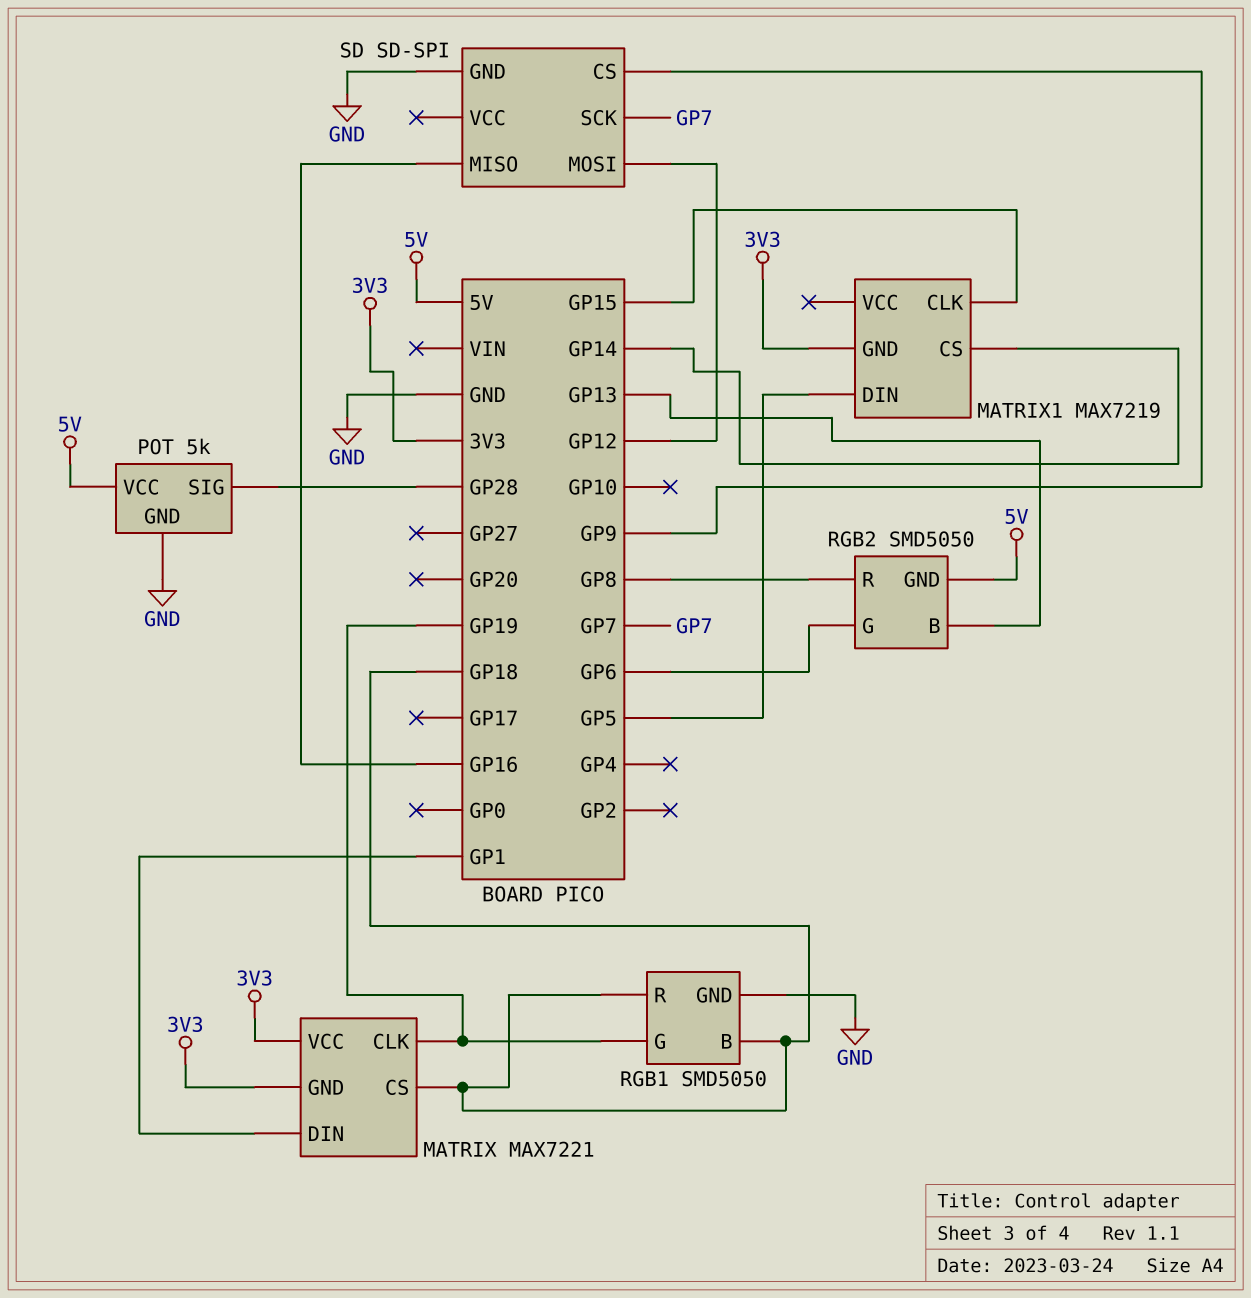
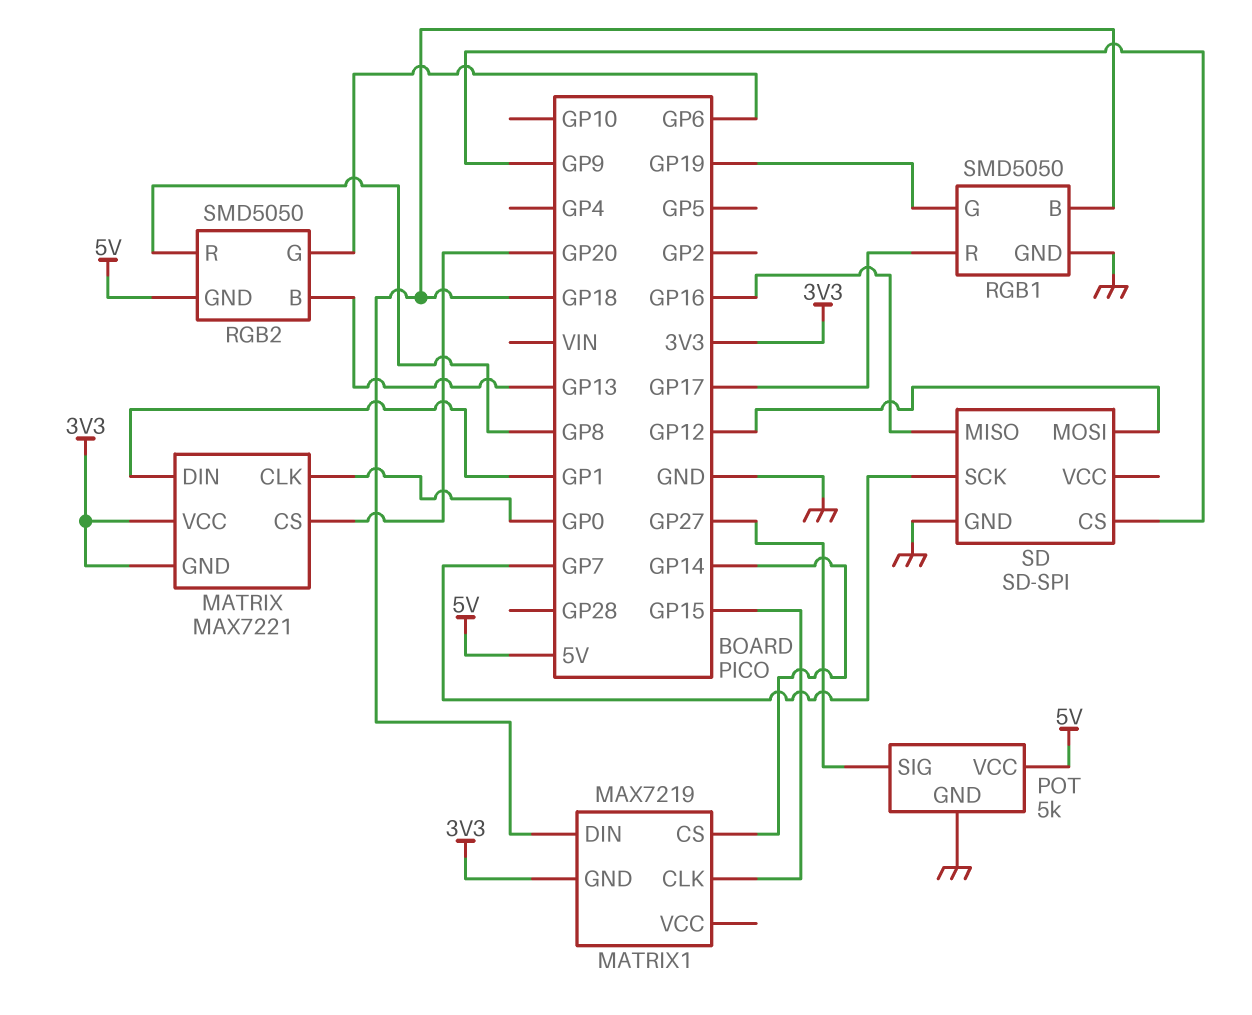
MATRIX pin CLK: GP19 -> GP0
MATRIX pin CS: GP18 -> GP20
MATRIX1 pin DIN: GP5 -> GP18
POT pin SIG: GP28 -> GP27
RGB1 pin R: GP18 -> GP17

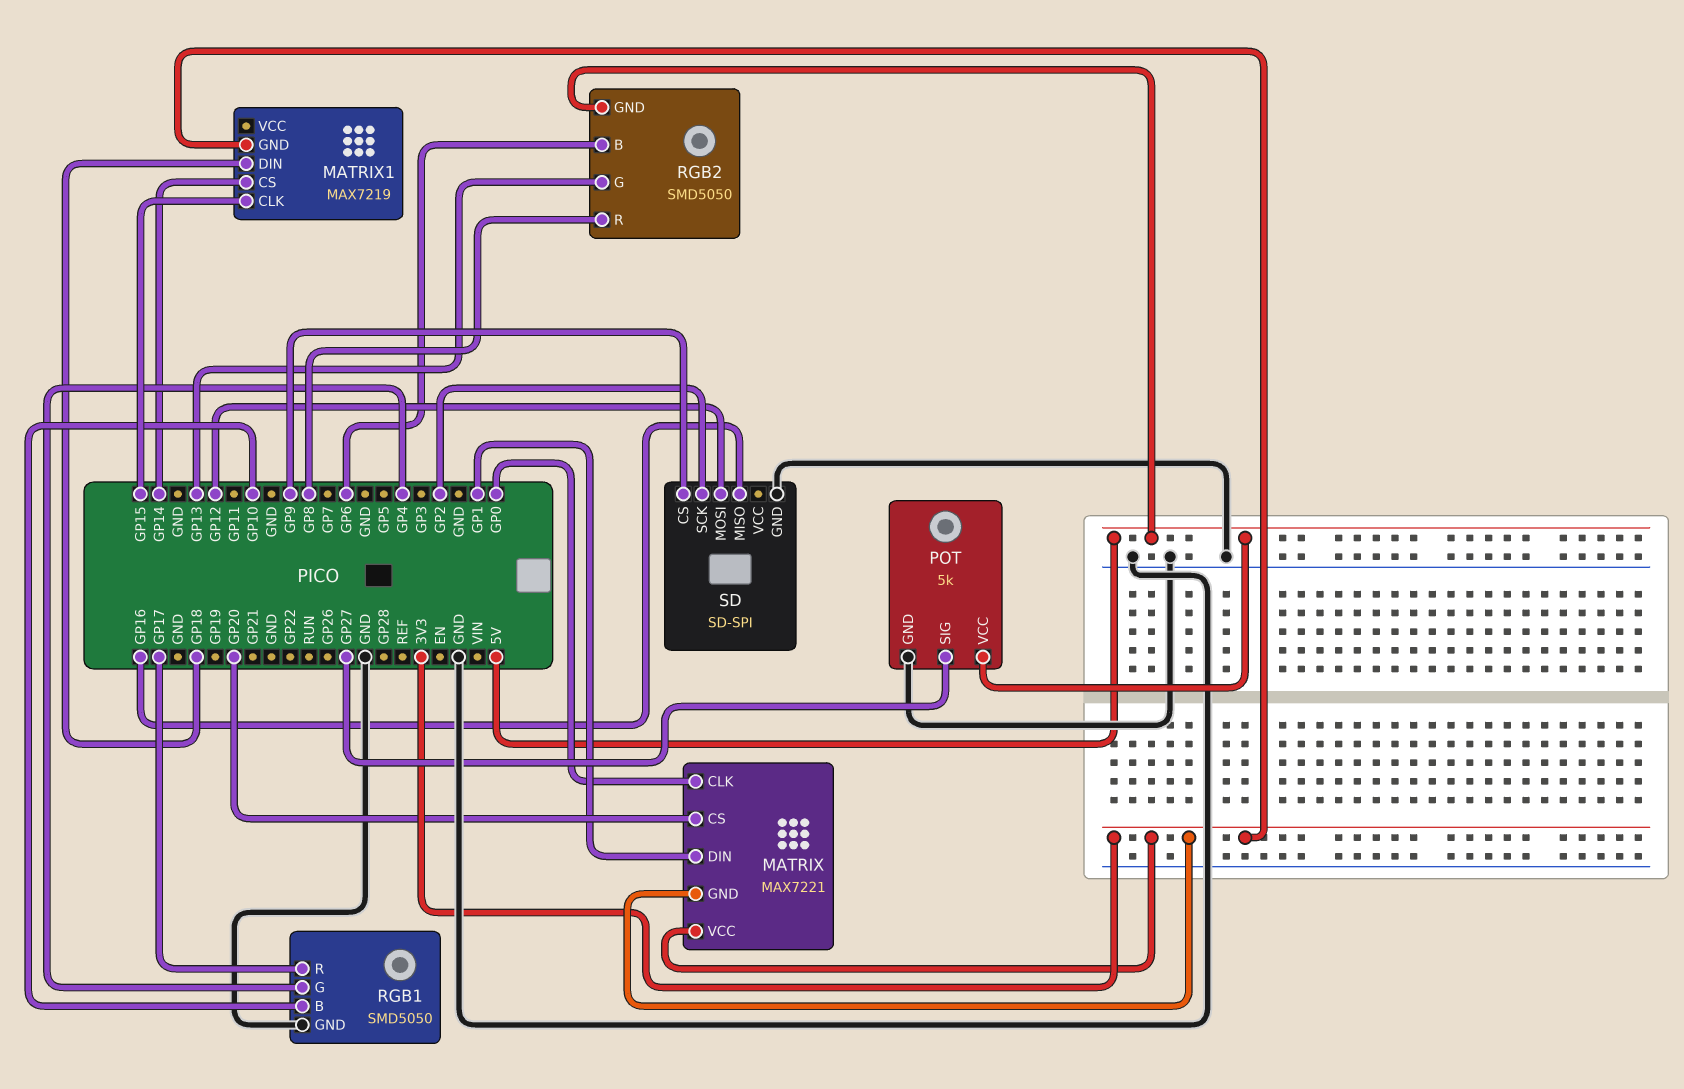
RGB1 pin B: GP18 -> GP10
RGB1 pin G: GP19 -> GP4
RGB2 pin B: GP13 -> GP6
RGB2 pin G: GP6 -> GP13
SD pin SCK: GP7 -> GP2

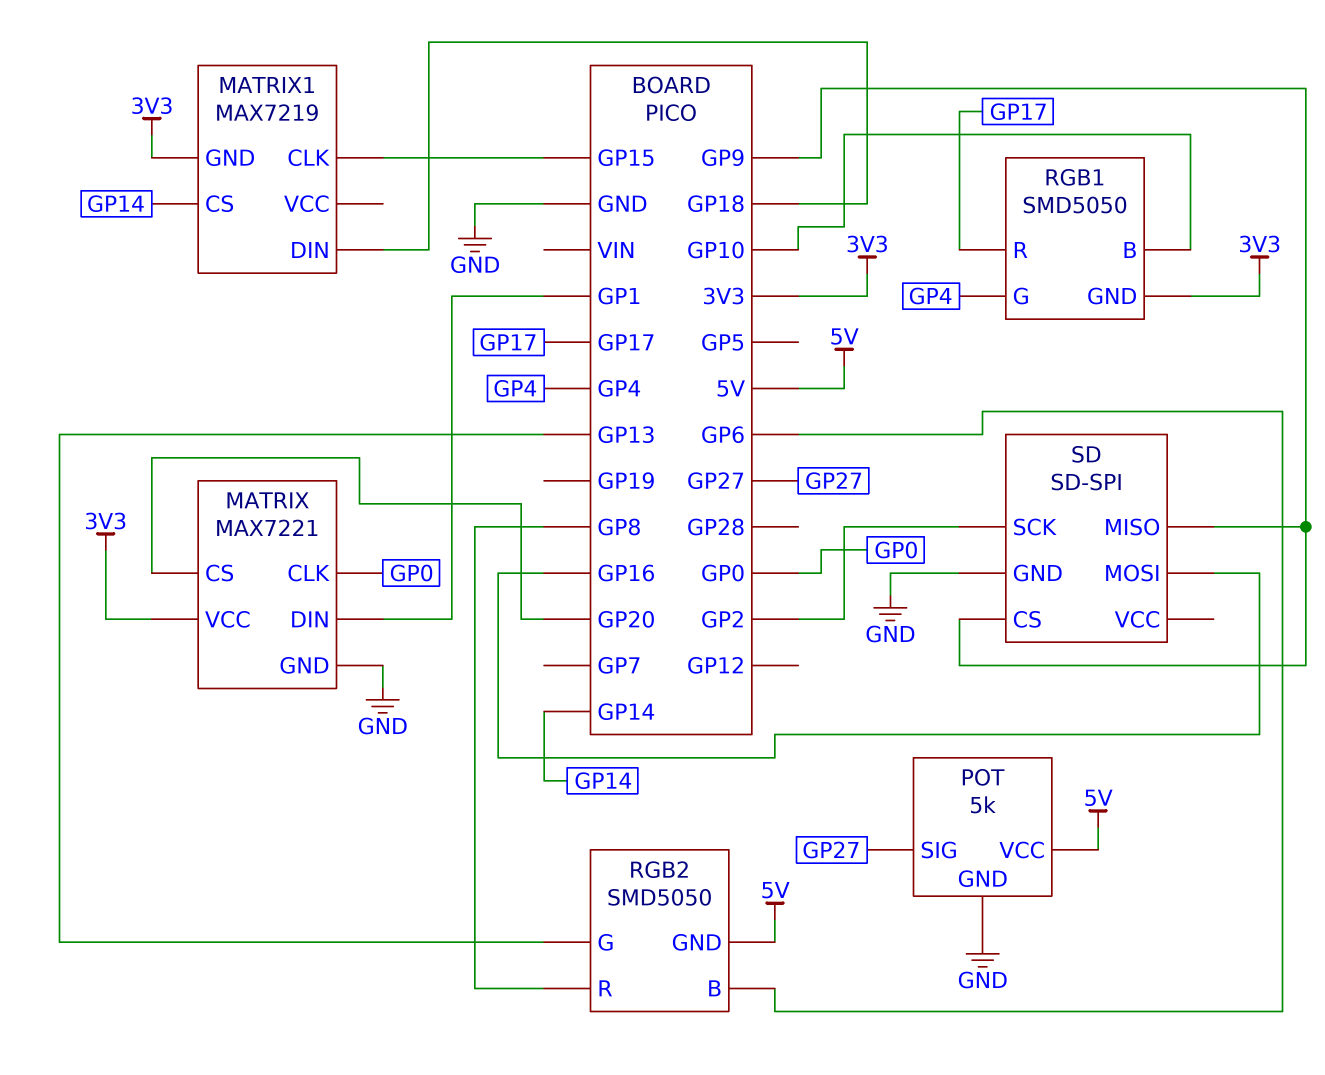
MATRIX pin GND: 3V3 -> GND
RGB1 pin GND: GND -> 3V3
SD pin MISO: GP16 -> GP9
SD pin MOSI: GP12 -> GP16

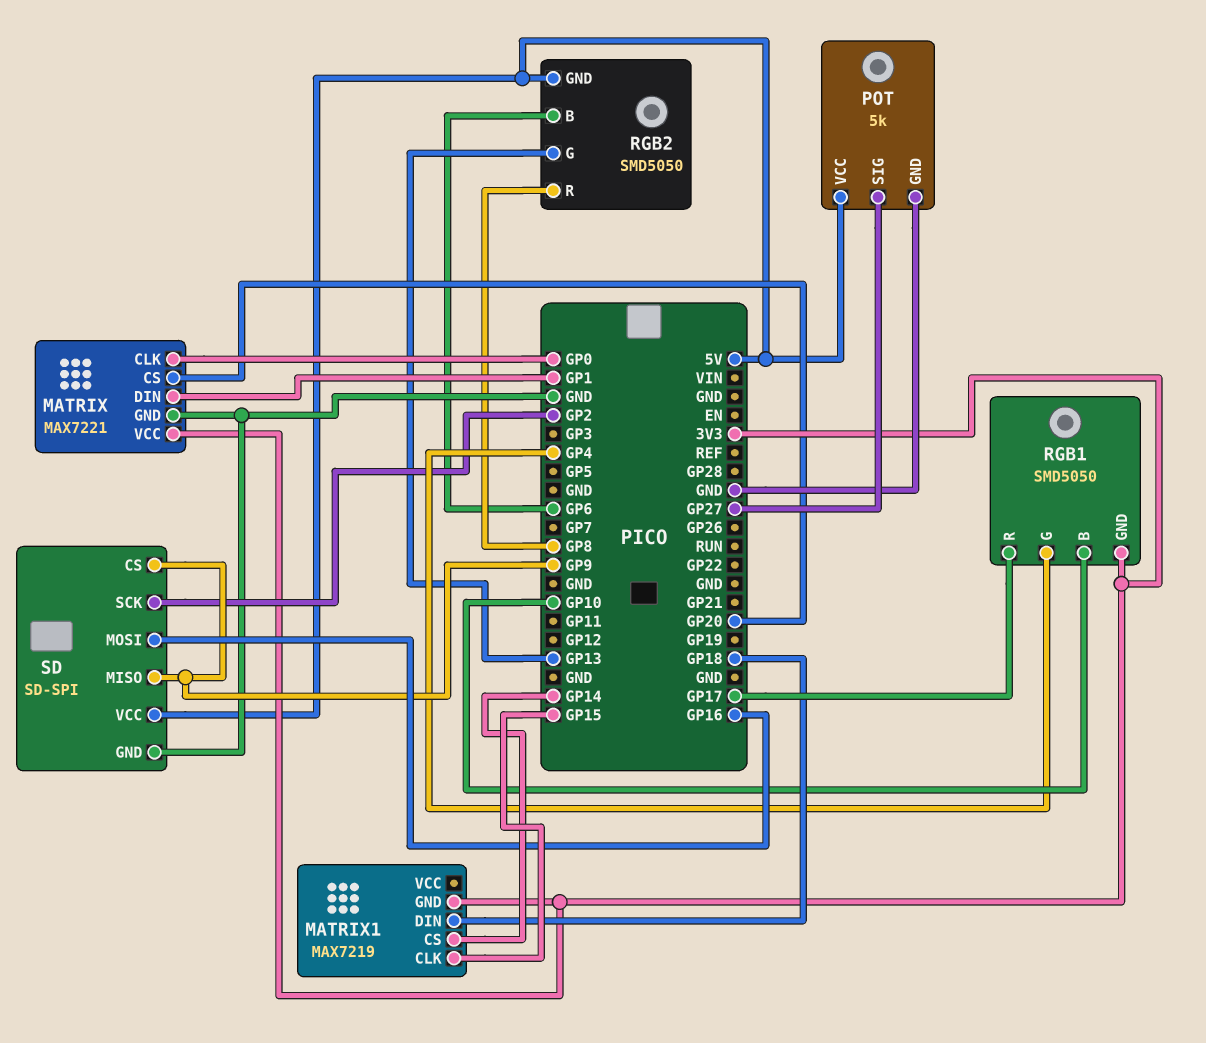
SD pin VCC: none -> 5V

